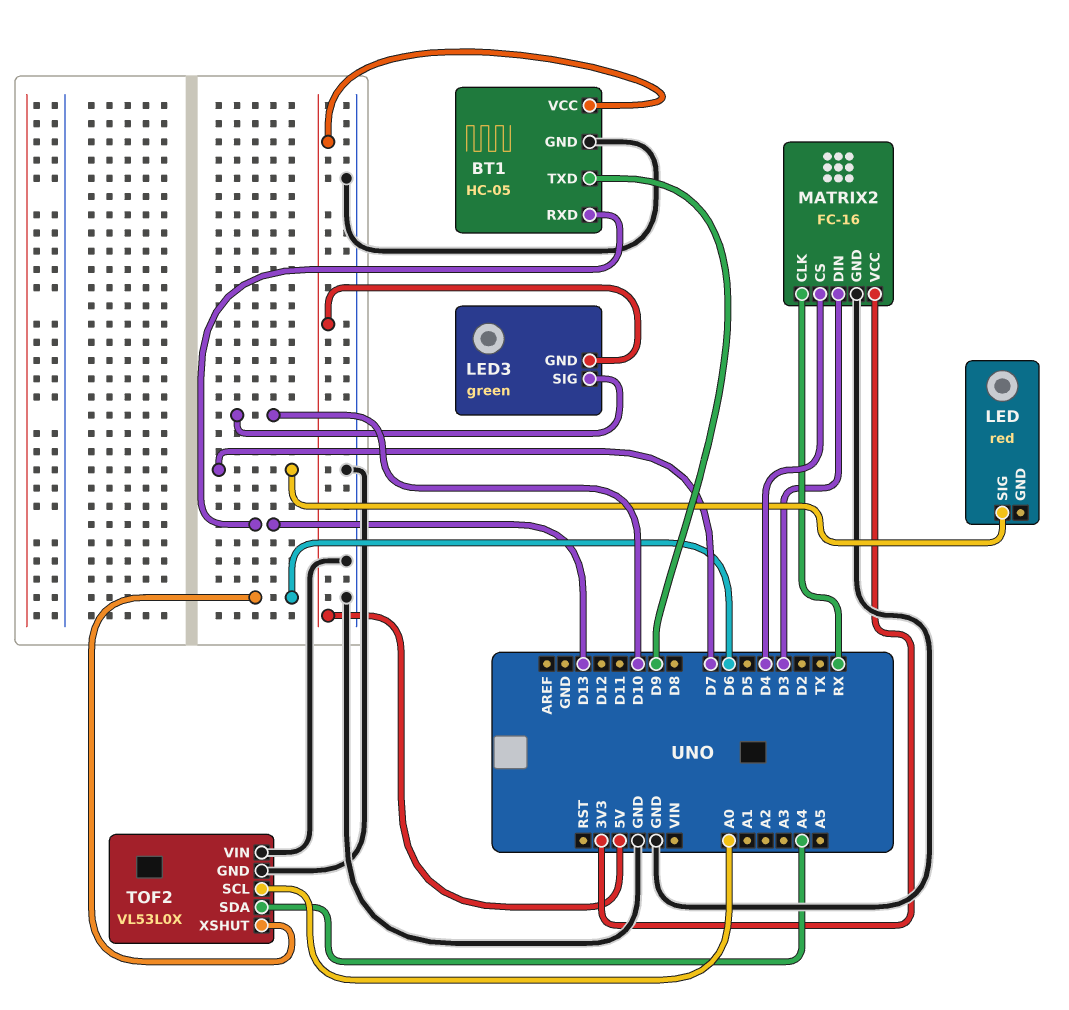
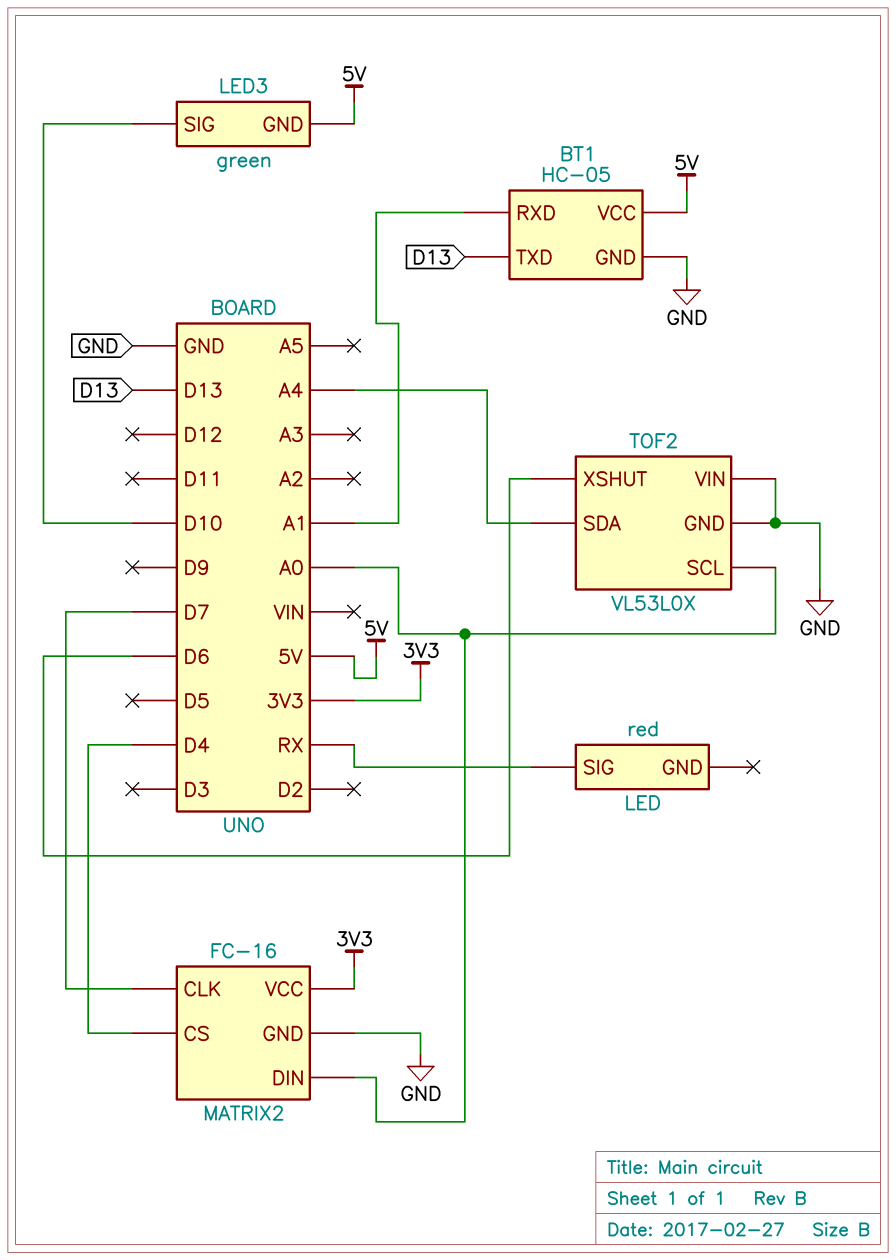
BT1 pin RXD: D13 -> A1
BT1 pin TXD: D9 -> D13
LED pin SIG: D7 -> RX
MATRIX2 pin CLK: RX -> D7
MATRIX2 pin DIN: D3 -> A0

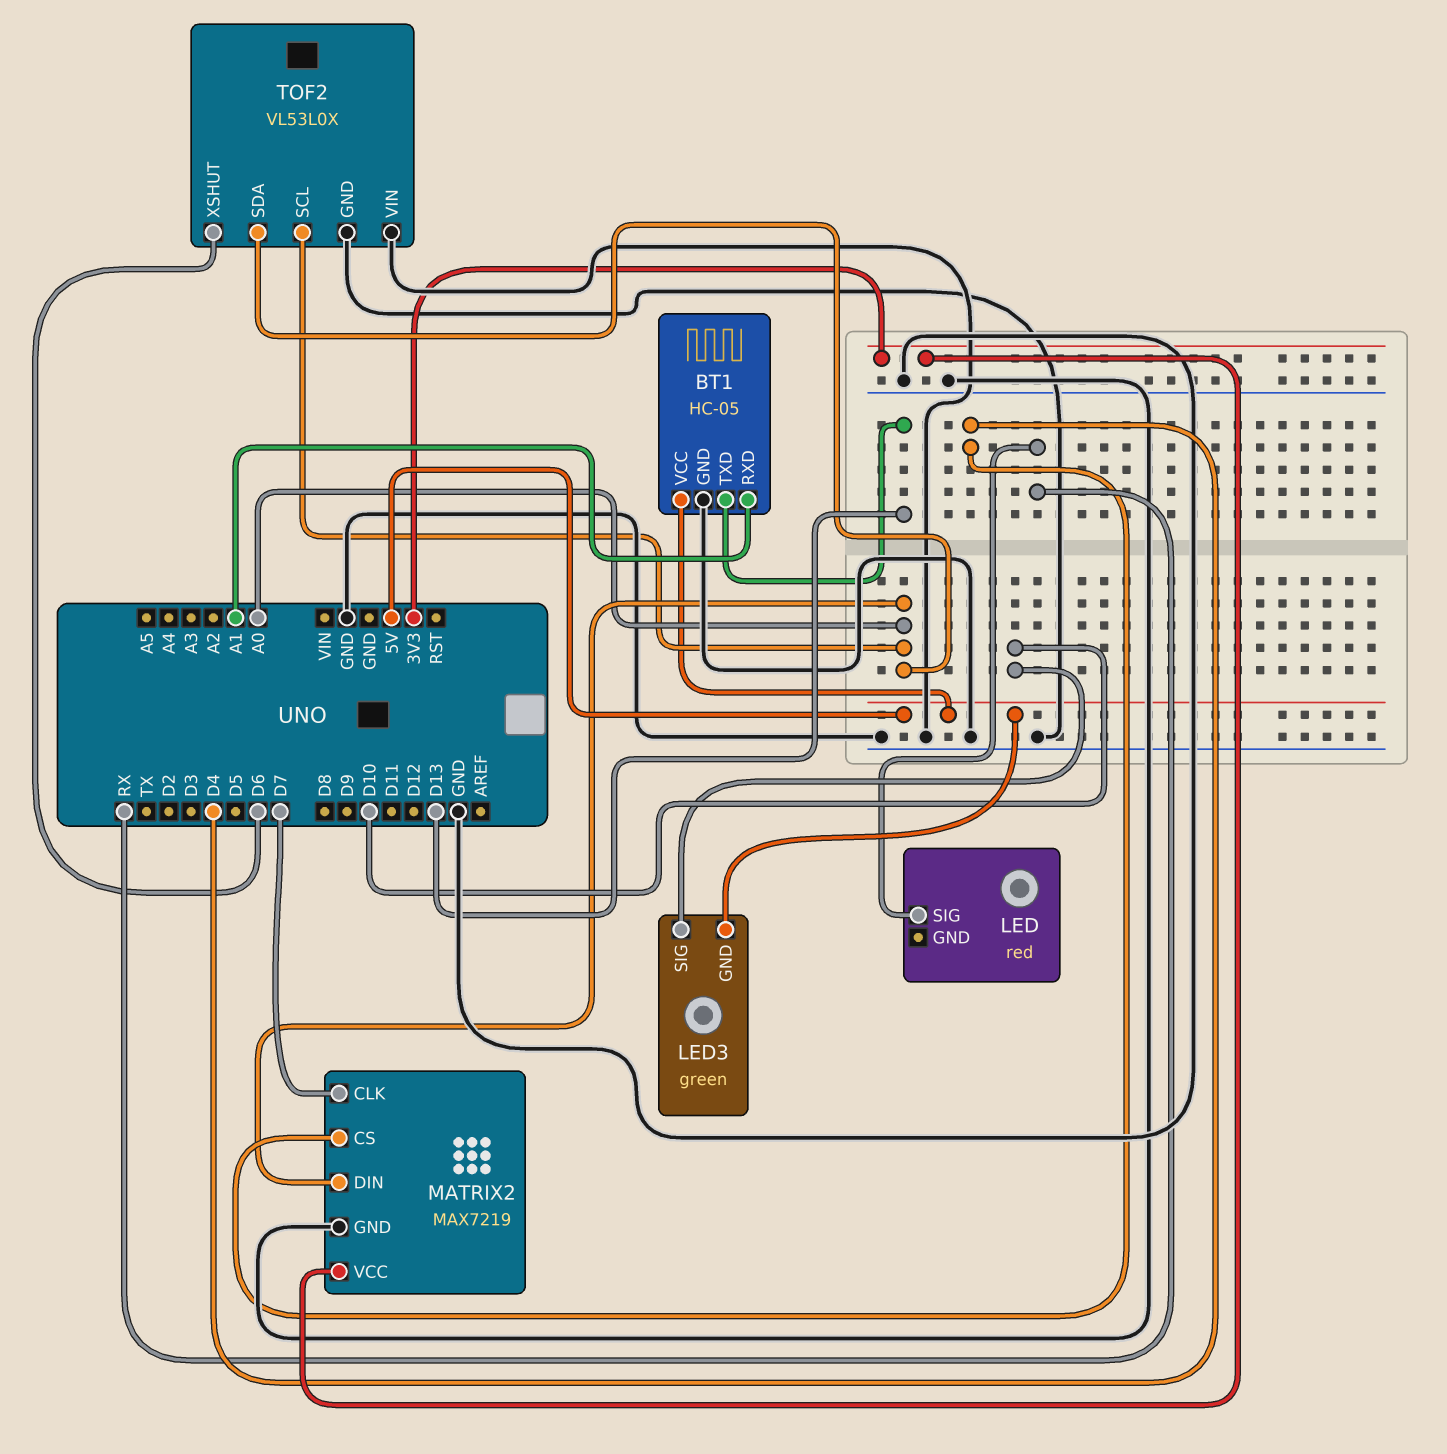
MATRIX2: FC-16 -> MAX7219
TOF2 pin SDA: A4 -> A0

